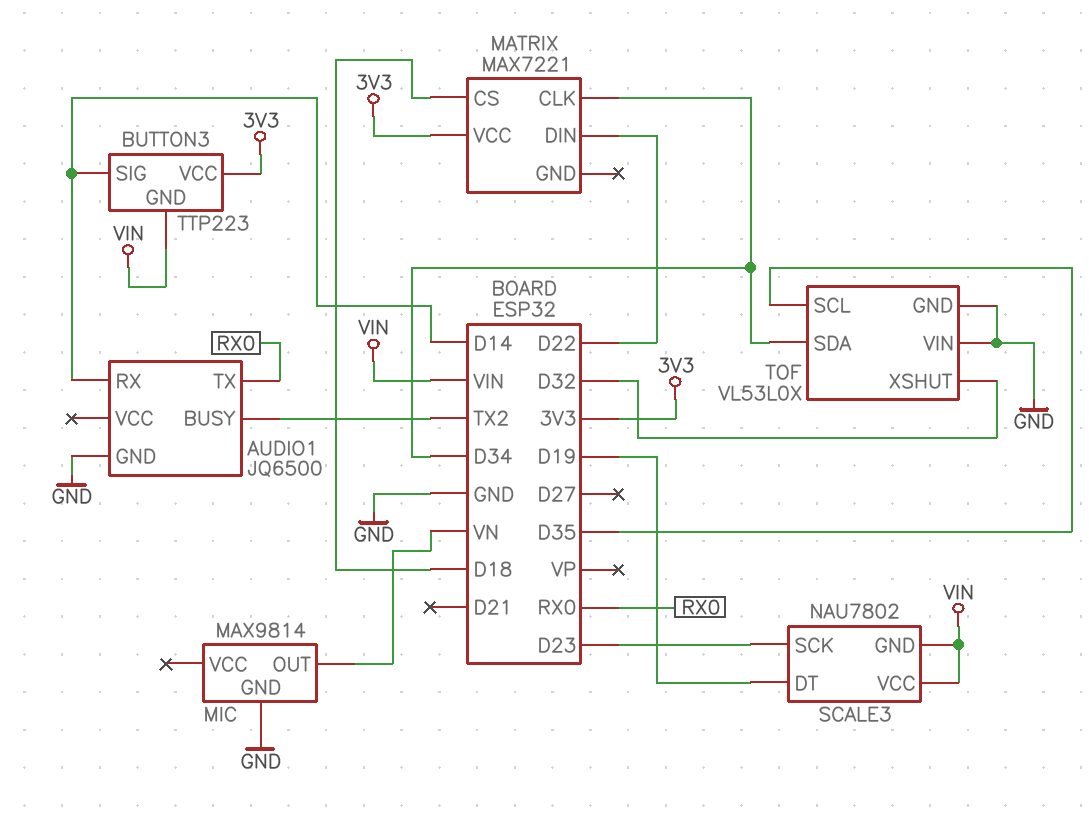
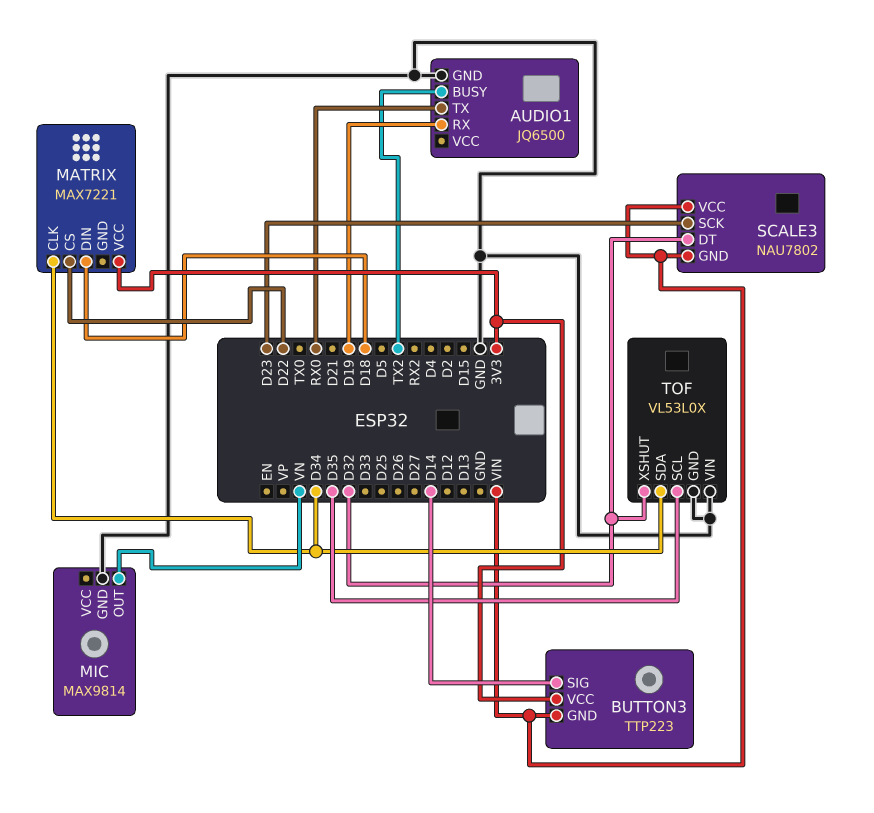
AUDIO1 pin RX: D14 -> D19
MATRIX pin CS: D18 -> D22
MATRIX pin DIN: D22 -> D18
SCALE3 pin DT: D19 -> D32

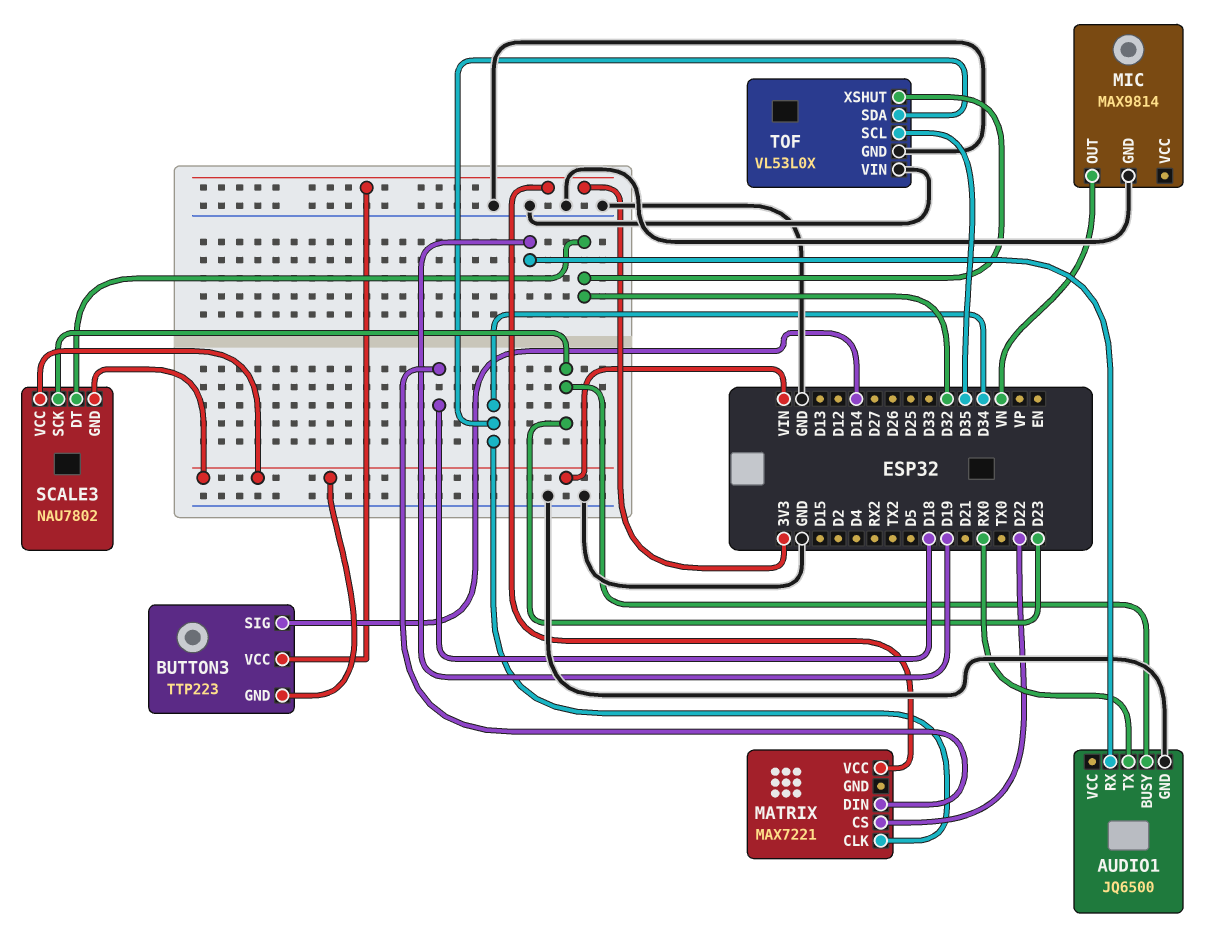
AUDIO1 pin BUSY: TX2 -> D23

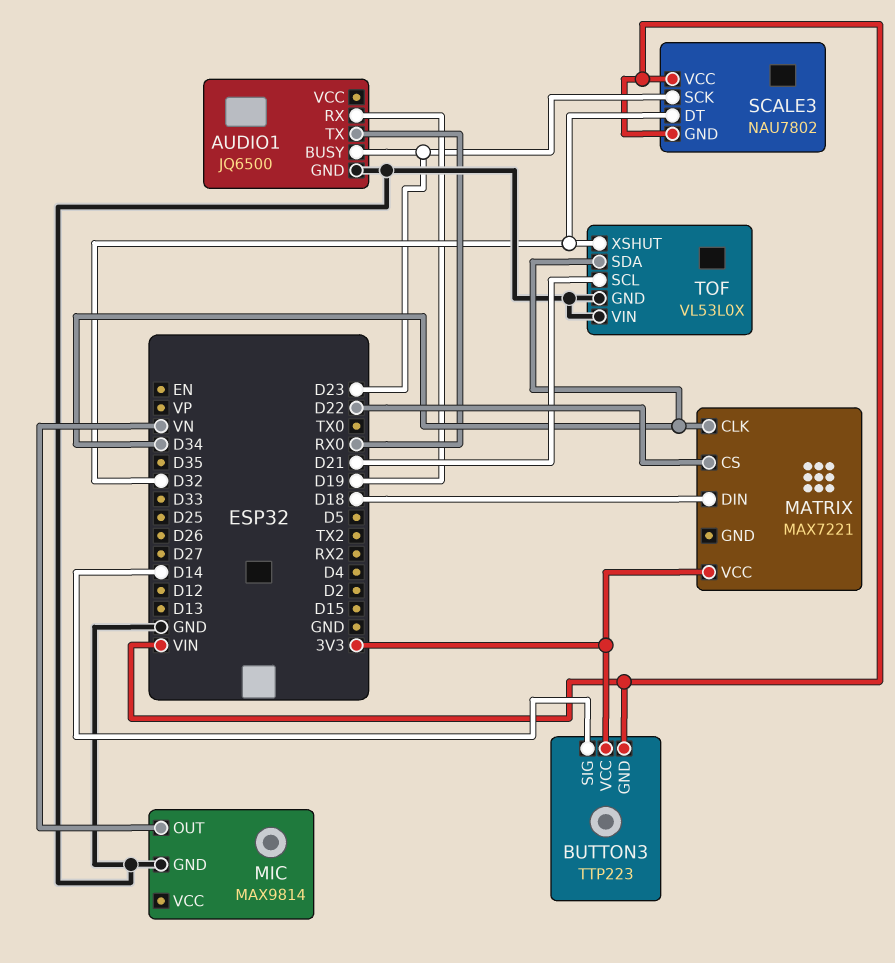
TOF pin SCL: D35 -> D21

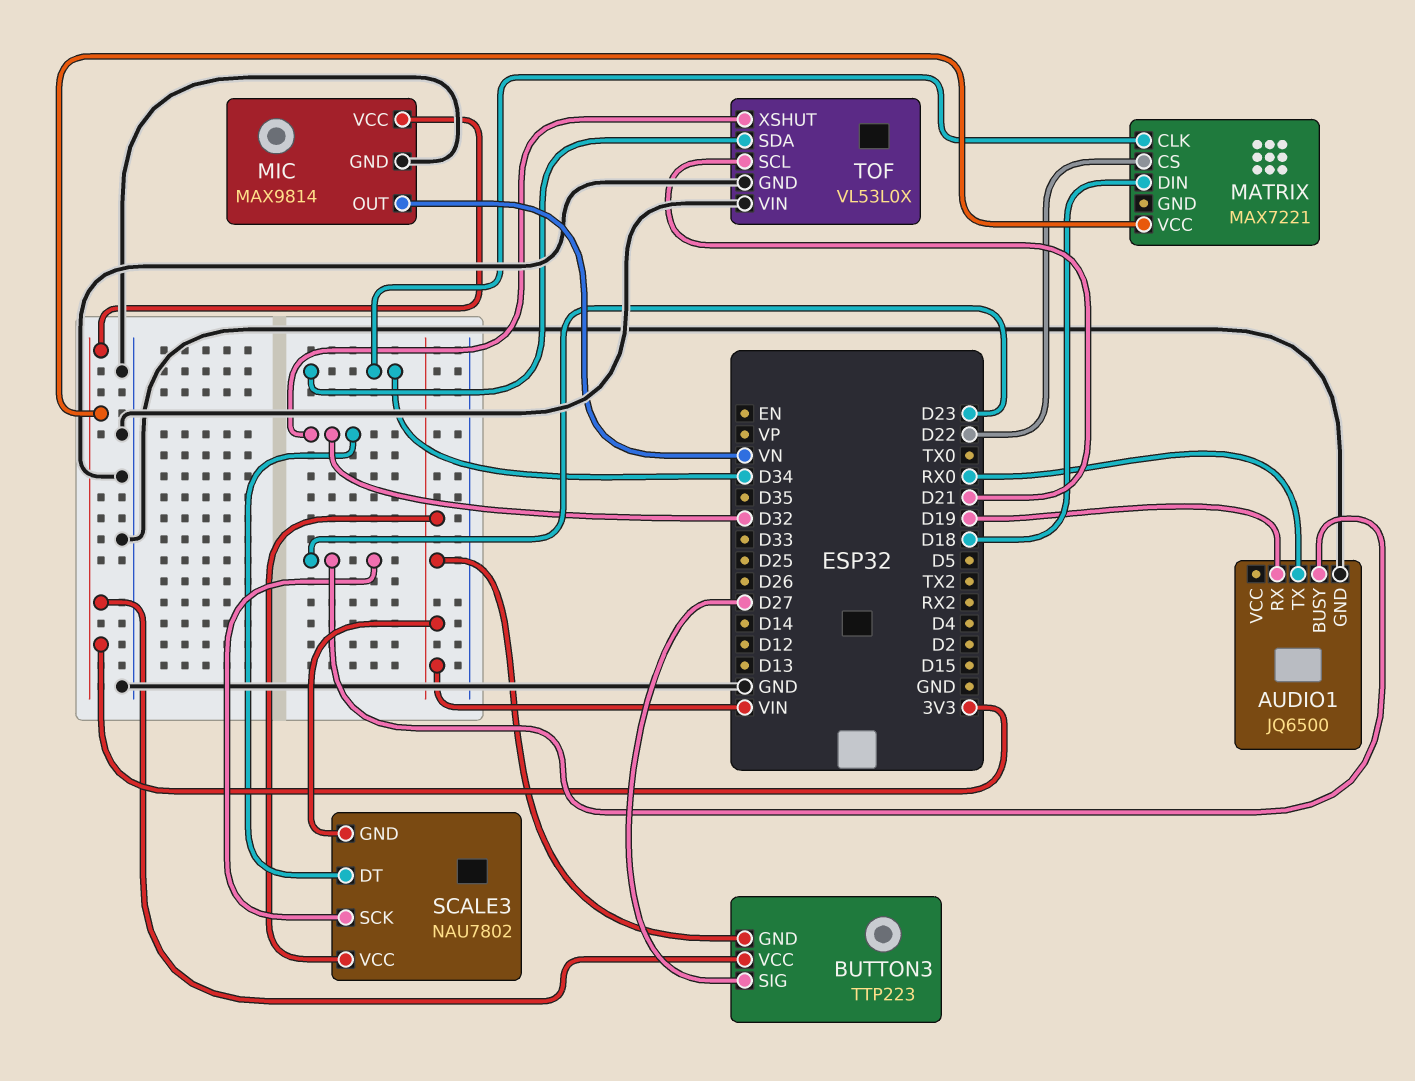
BUTTON3 pin SIG: D14 -> D27
MIC pin VCC: none -> 3V3

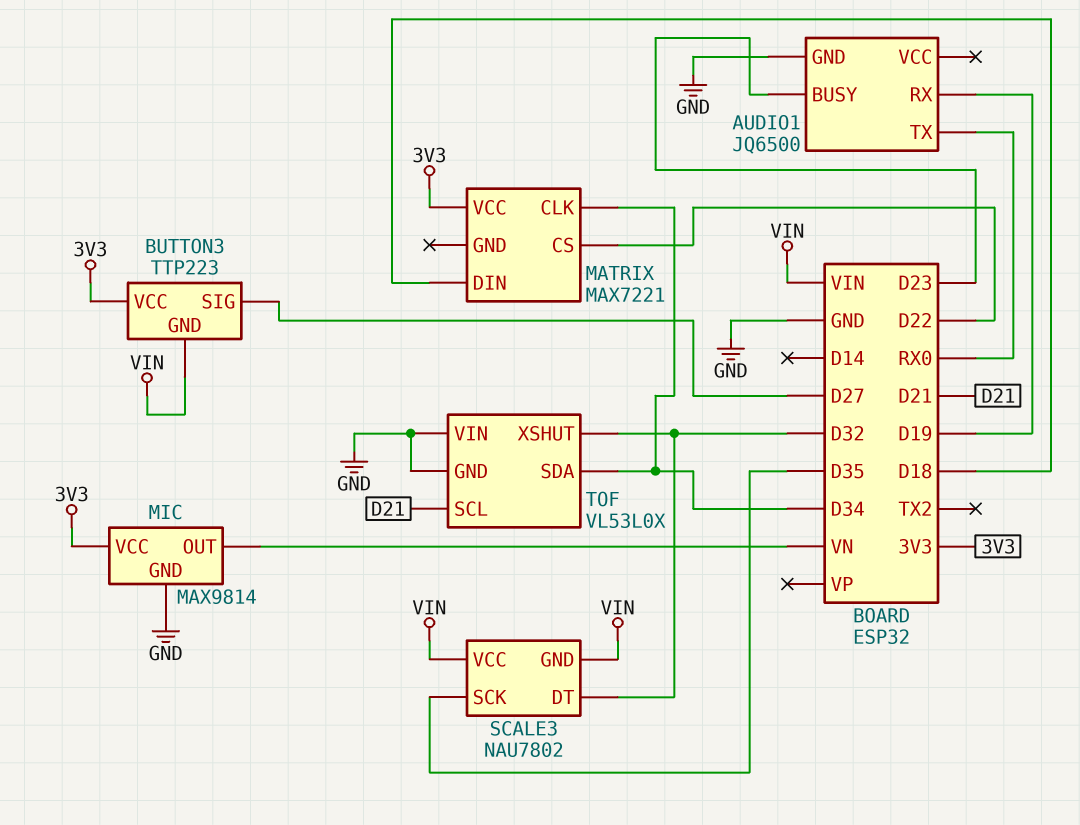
SCALE3 pin SCK: D23 -> D35

